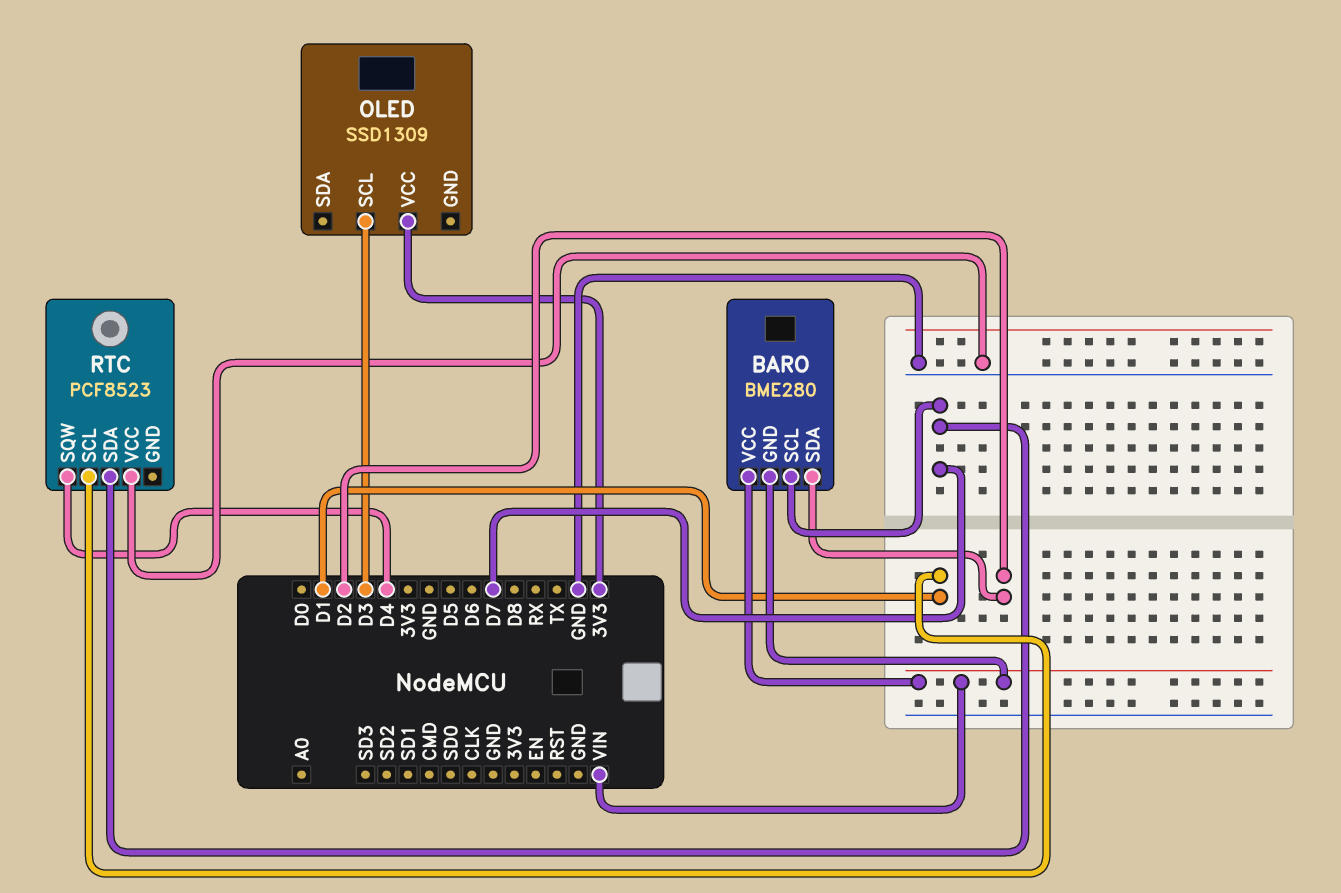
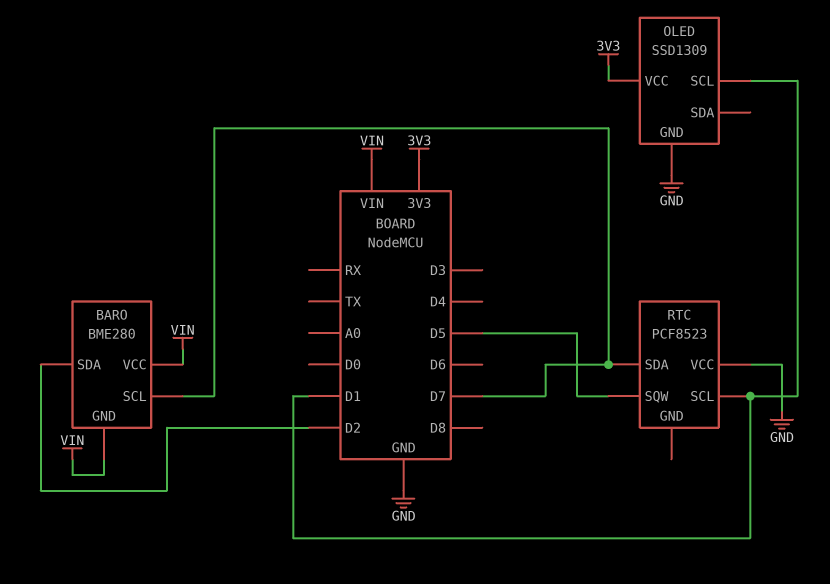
OLED pin GND: none -> GND
OLED pin SCL: D3 -> D1
RTC pin SQW: D4 -> D5

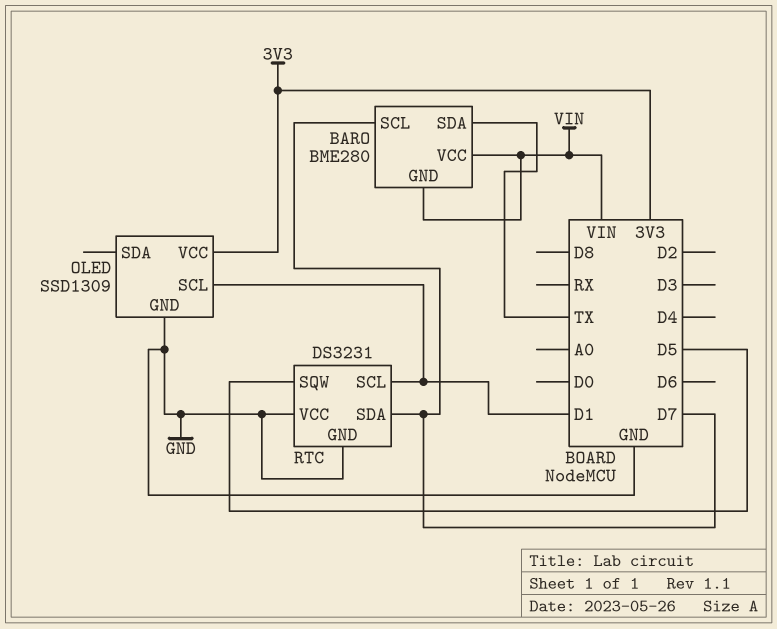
BARO pin SDA: D2 -> TX
RTC: PCF8523 -> DS3231
RTC pin GND: none -> GND

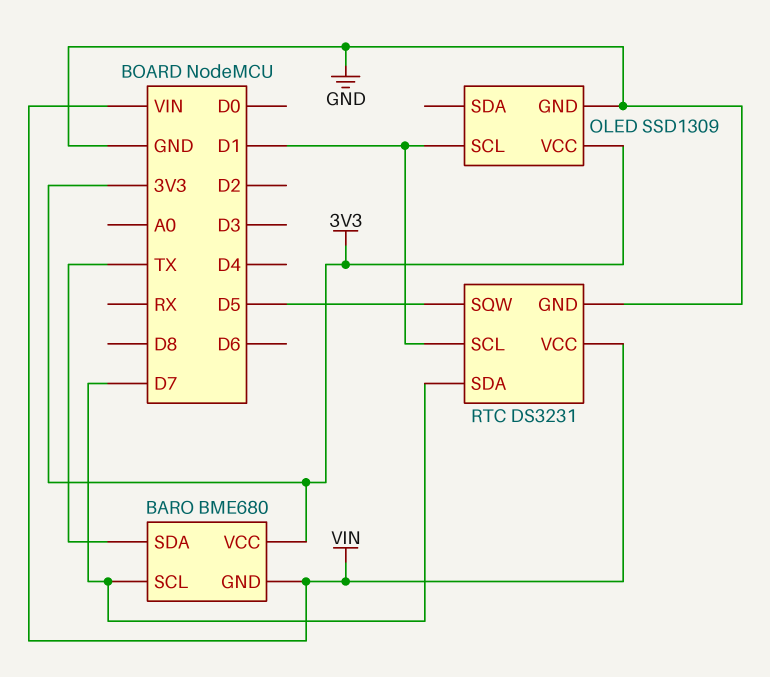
BARO: BME280 -> BME680
BARO pin VCC: VIN -> 3V3
RTC pin VCC: GND -> VIN

